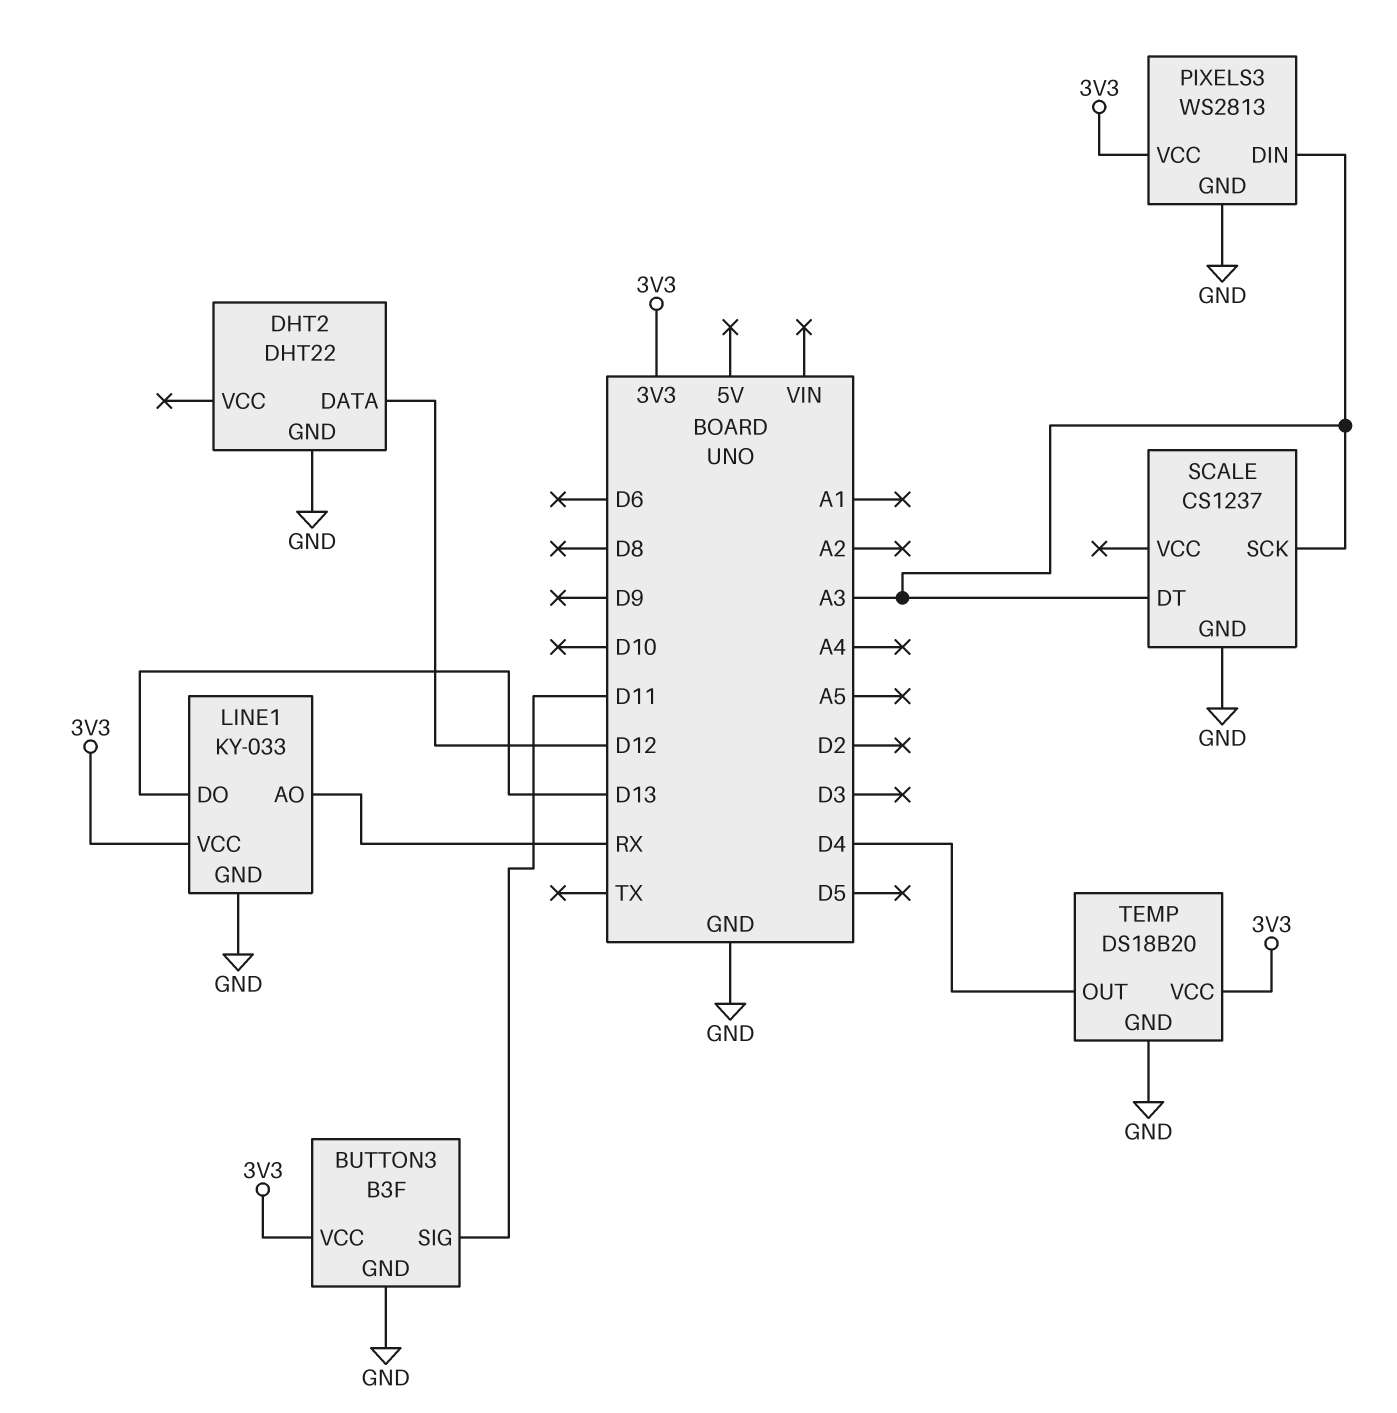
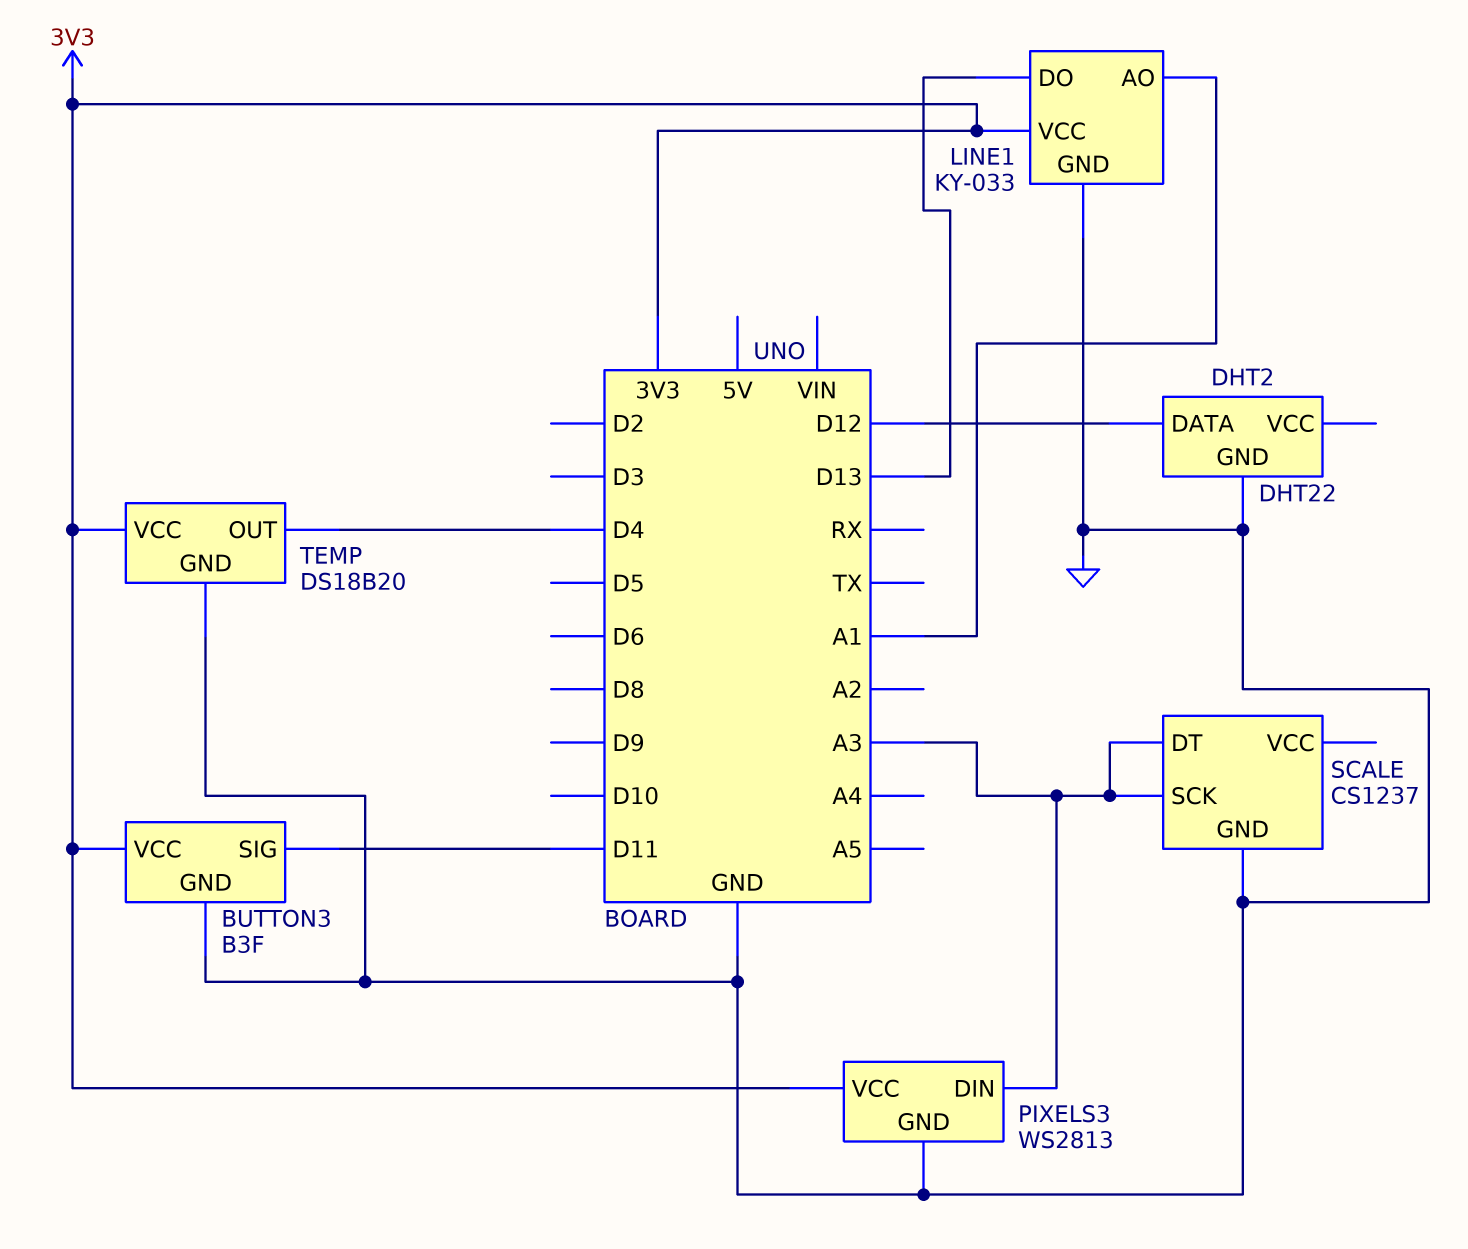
LINE1 pin AO: RX -> A1

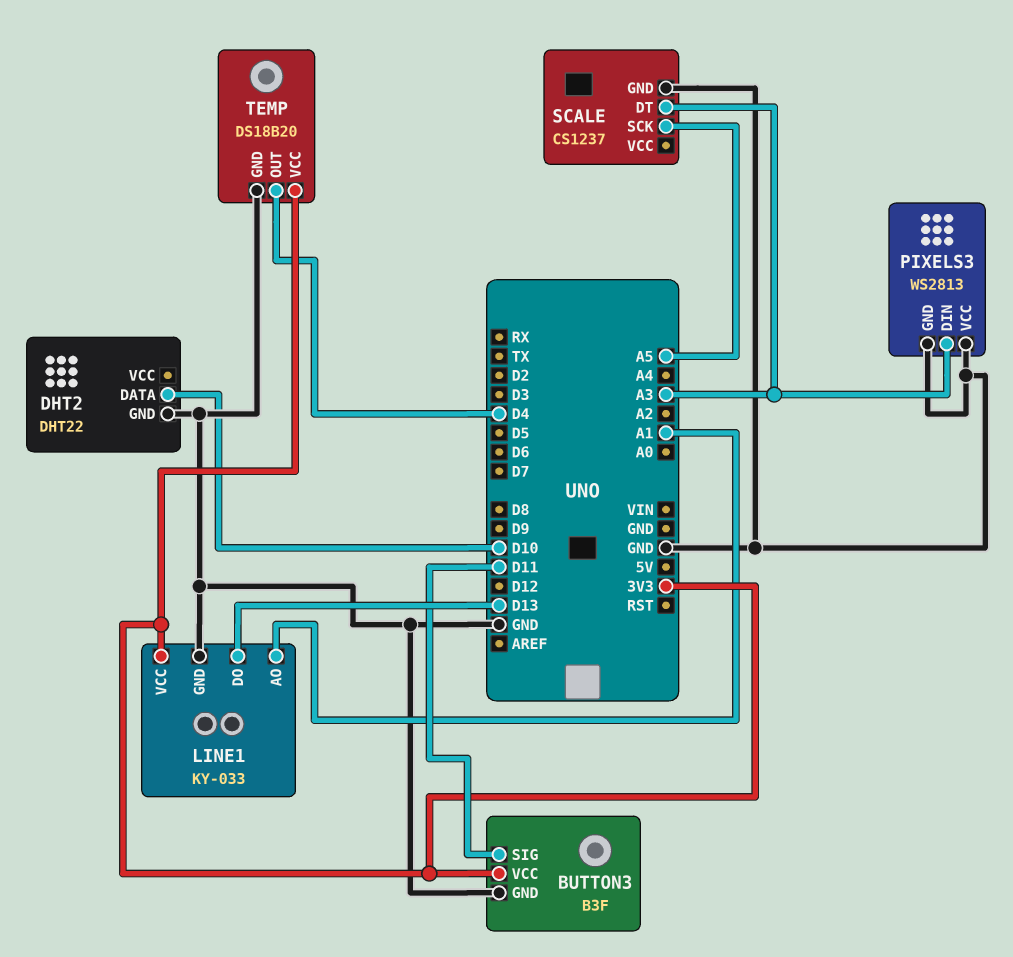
DHT2 pin DATA: D12 -> D10
PIXELS3 pin VCC: 3V3 -> GND
SCALE pin SCK: A3 -> A5

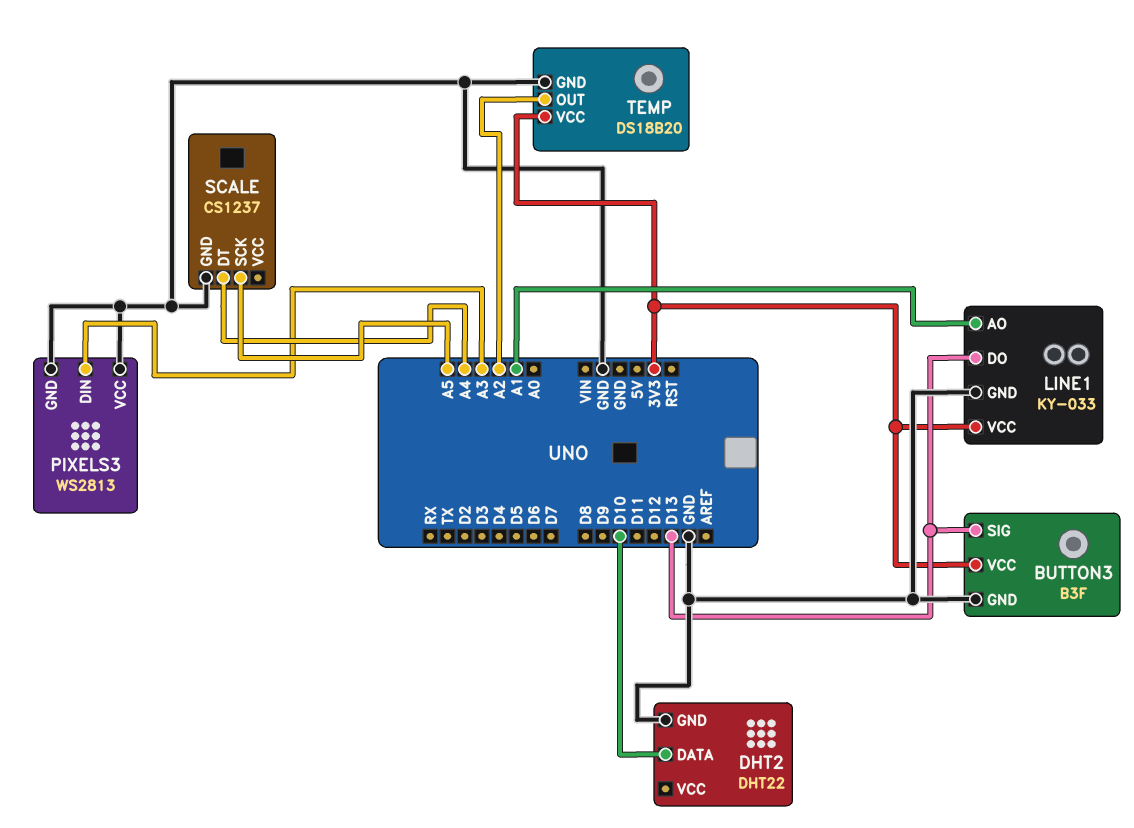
BUTTON3 pin SIG: D11 -> D13
SCALE pin DT: A3 -> A4
TEMP pin OUT: D4 -> A2

